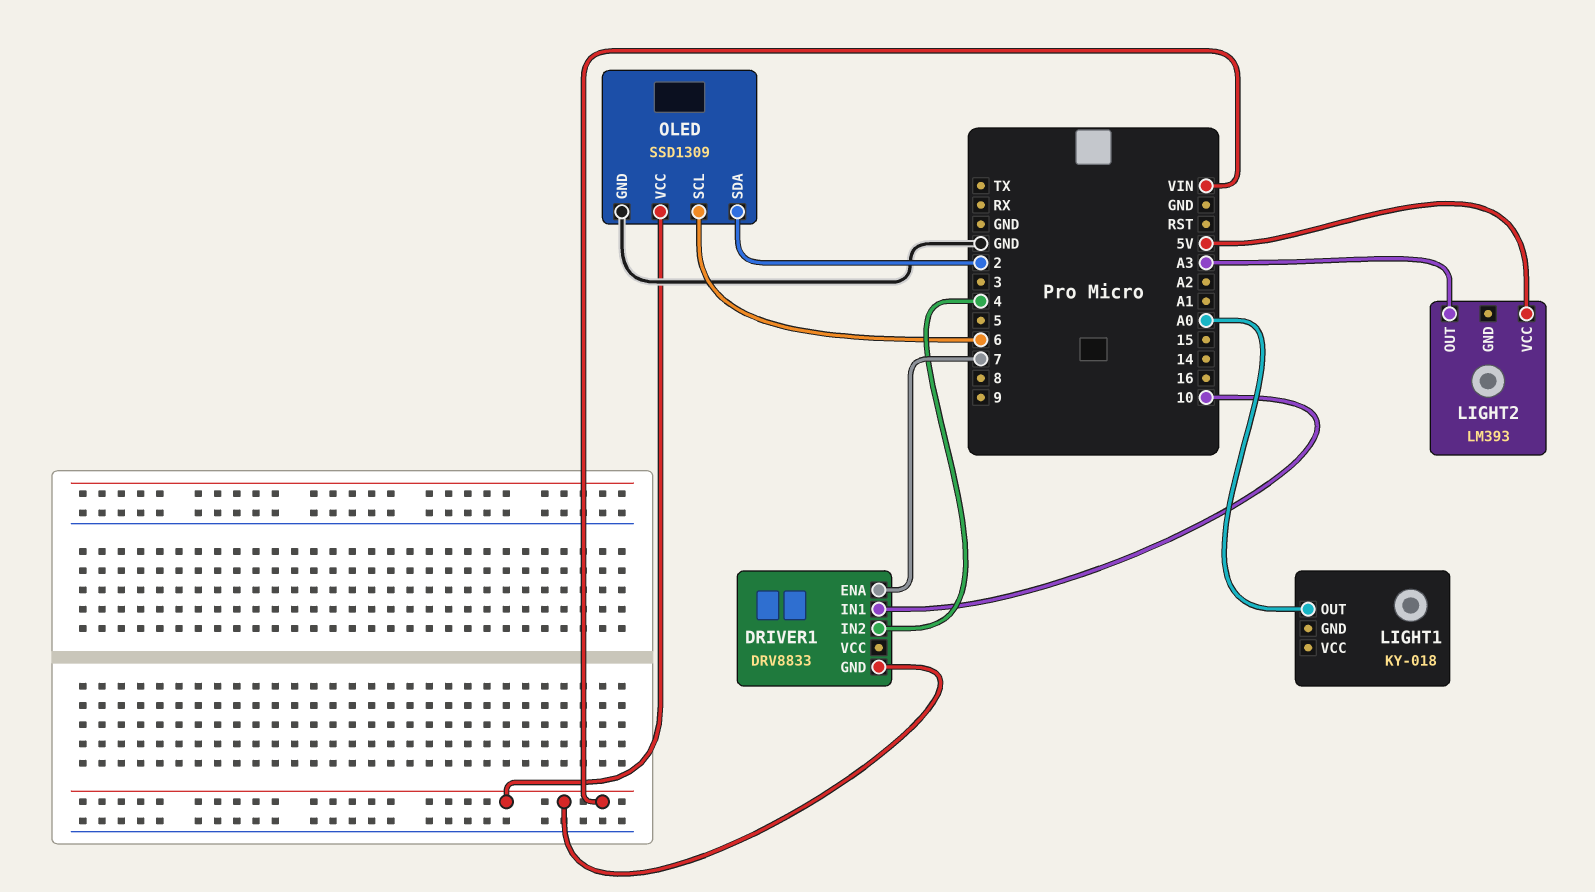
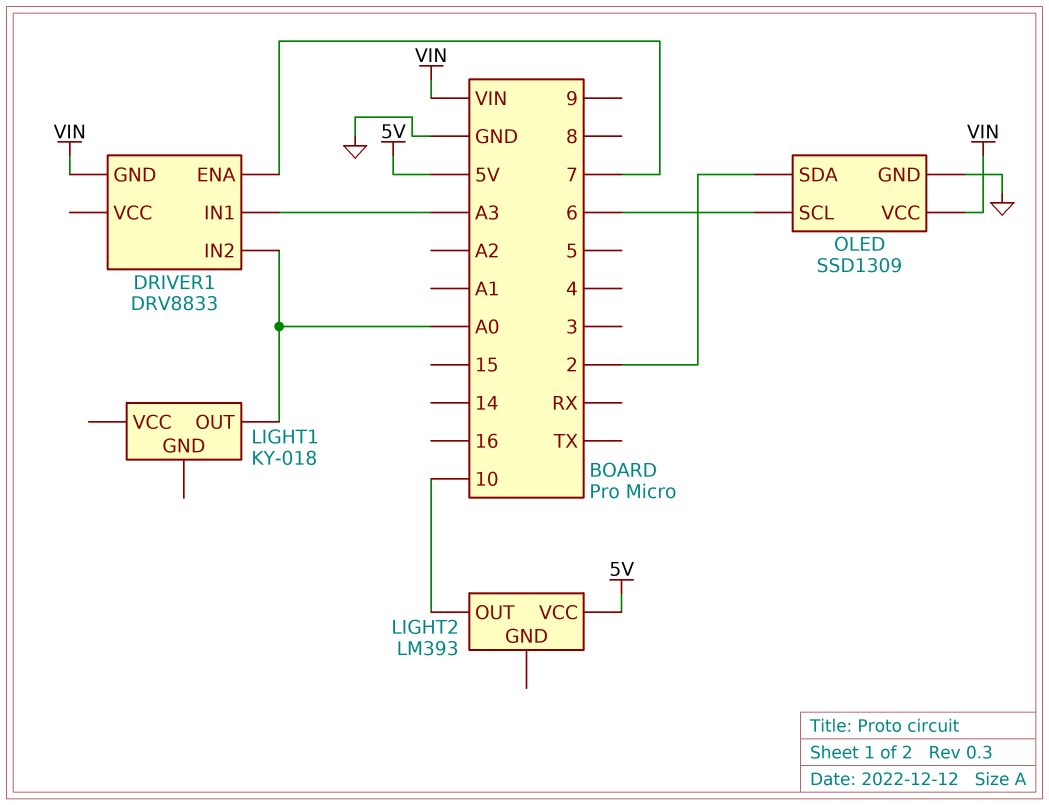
DRIVER1 pin IN1: 10 -> A3
DRIVER1 pin IN2: 4 -> A0
LIGHT2 pin OUT: A3 -> 10

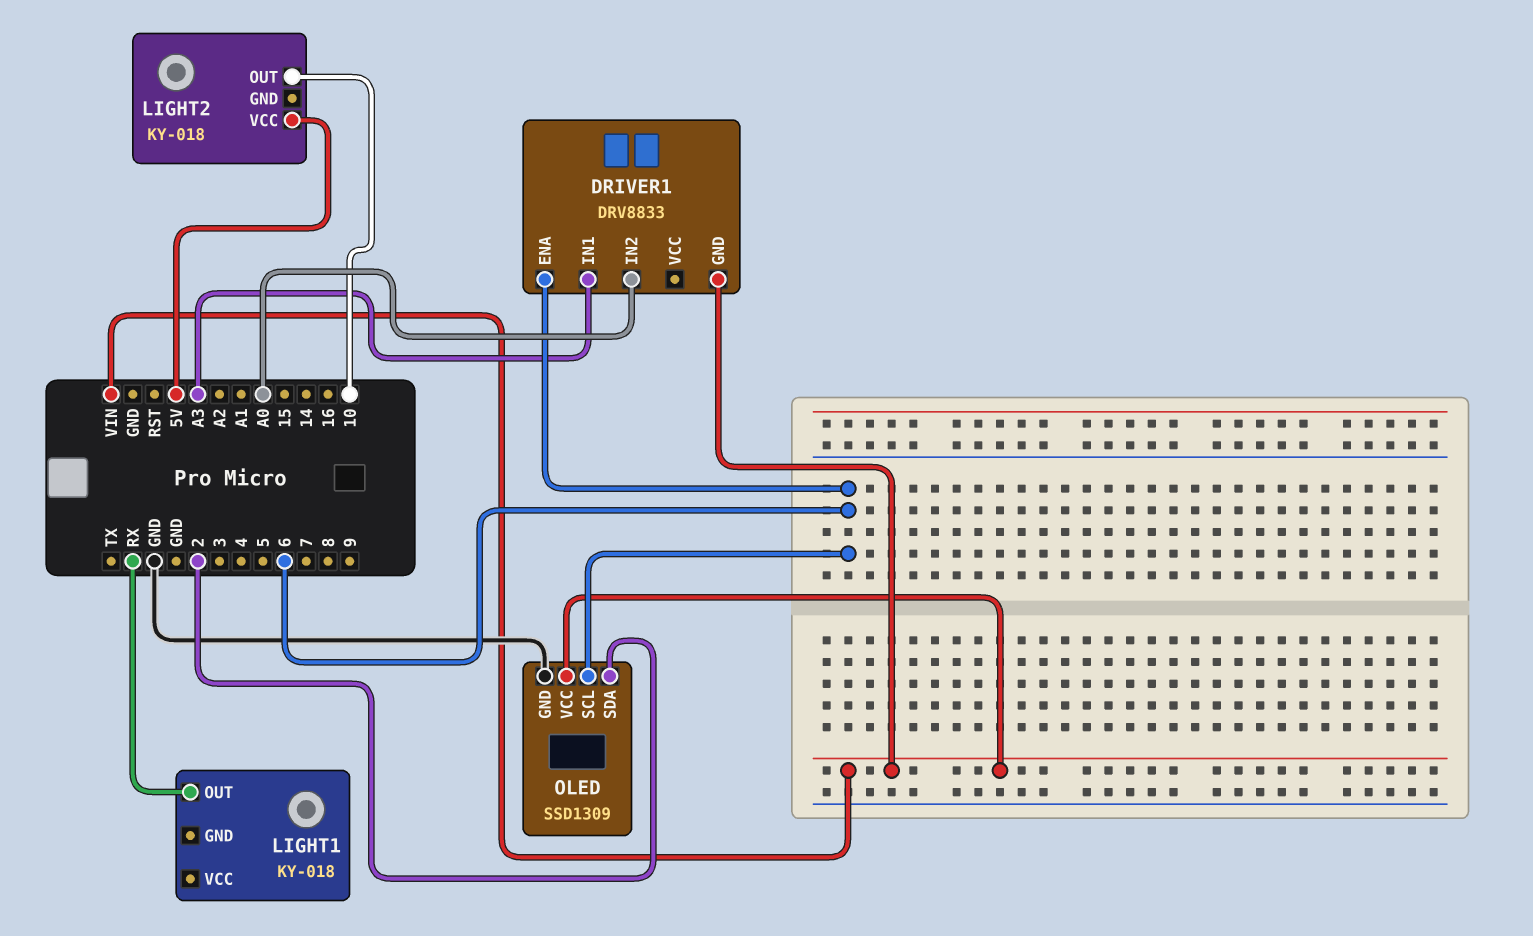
DRIVER1 pin ENA: 7 -> 6
LIGHT1 pin OUT: A0 -> RX
LIGHT2: LM393 -> KY-018

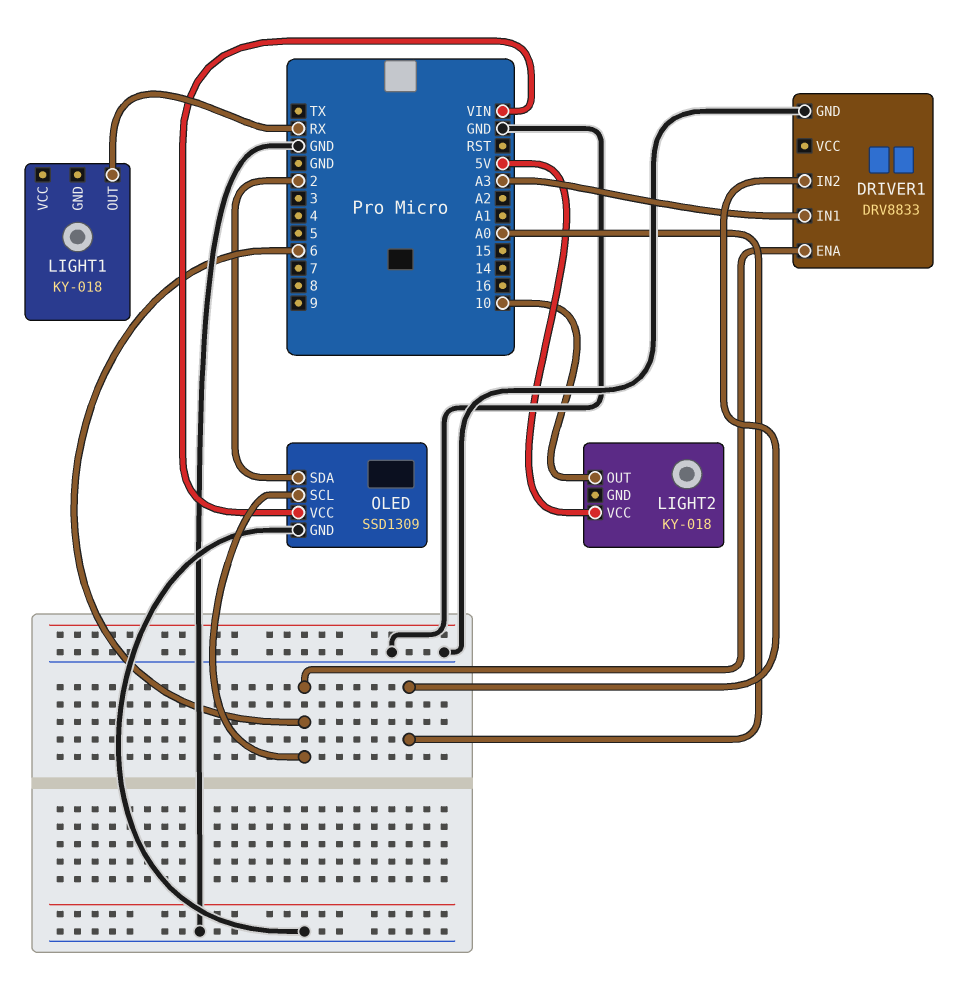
DRIVER1 pin GND: VIN -> GND

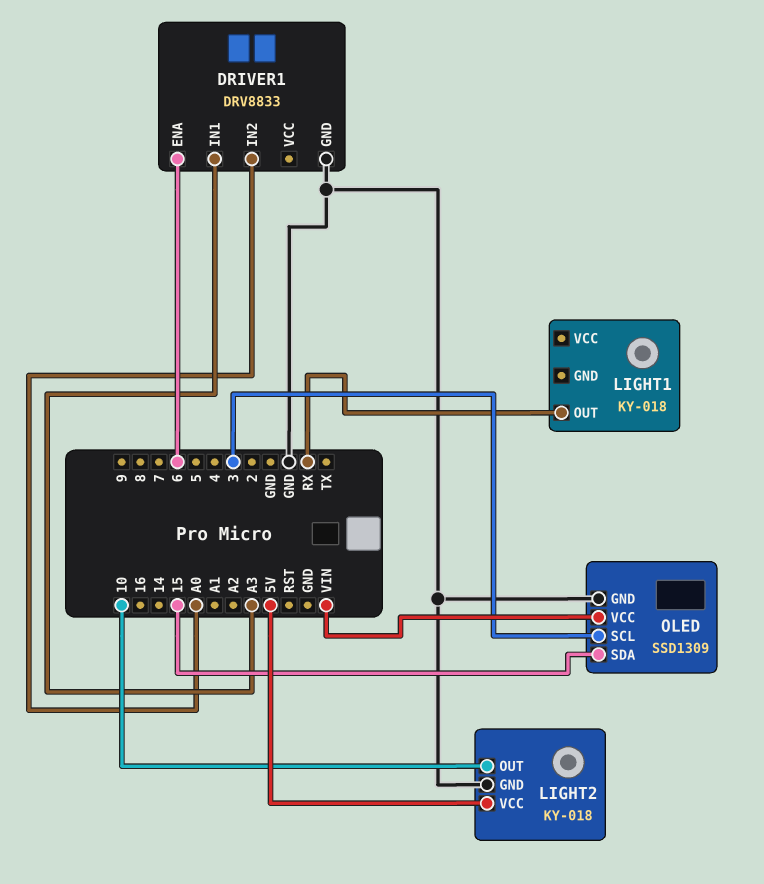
LIGHT2 pin GND: none -> GND
OLED pin SCL: 6 -> 3
OLED pin SDA: 2 -> 15

